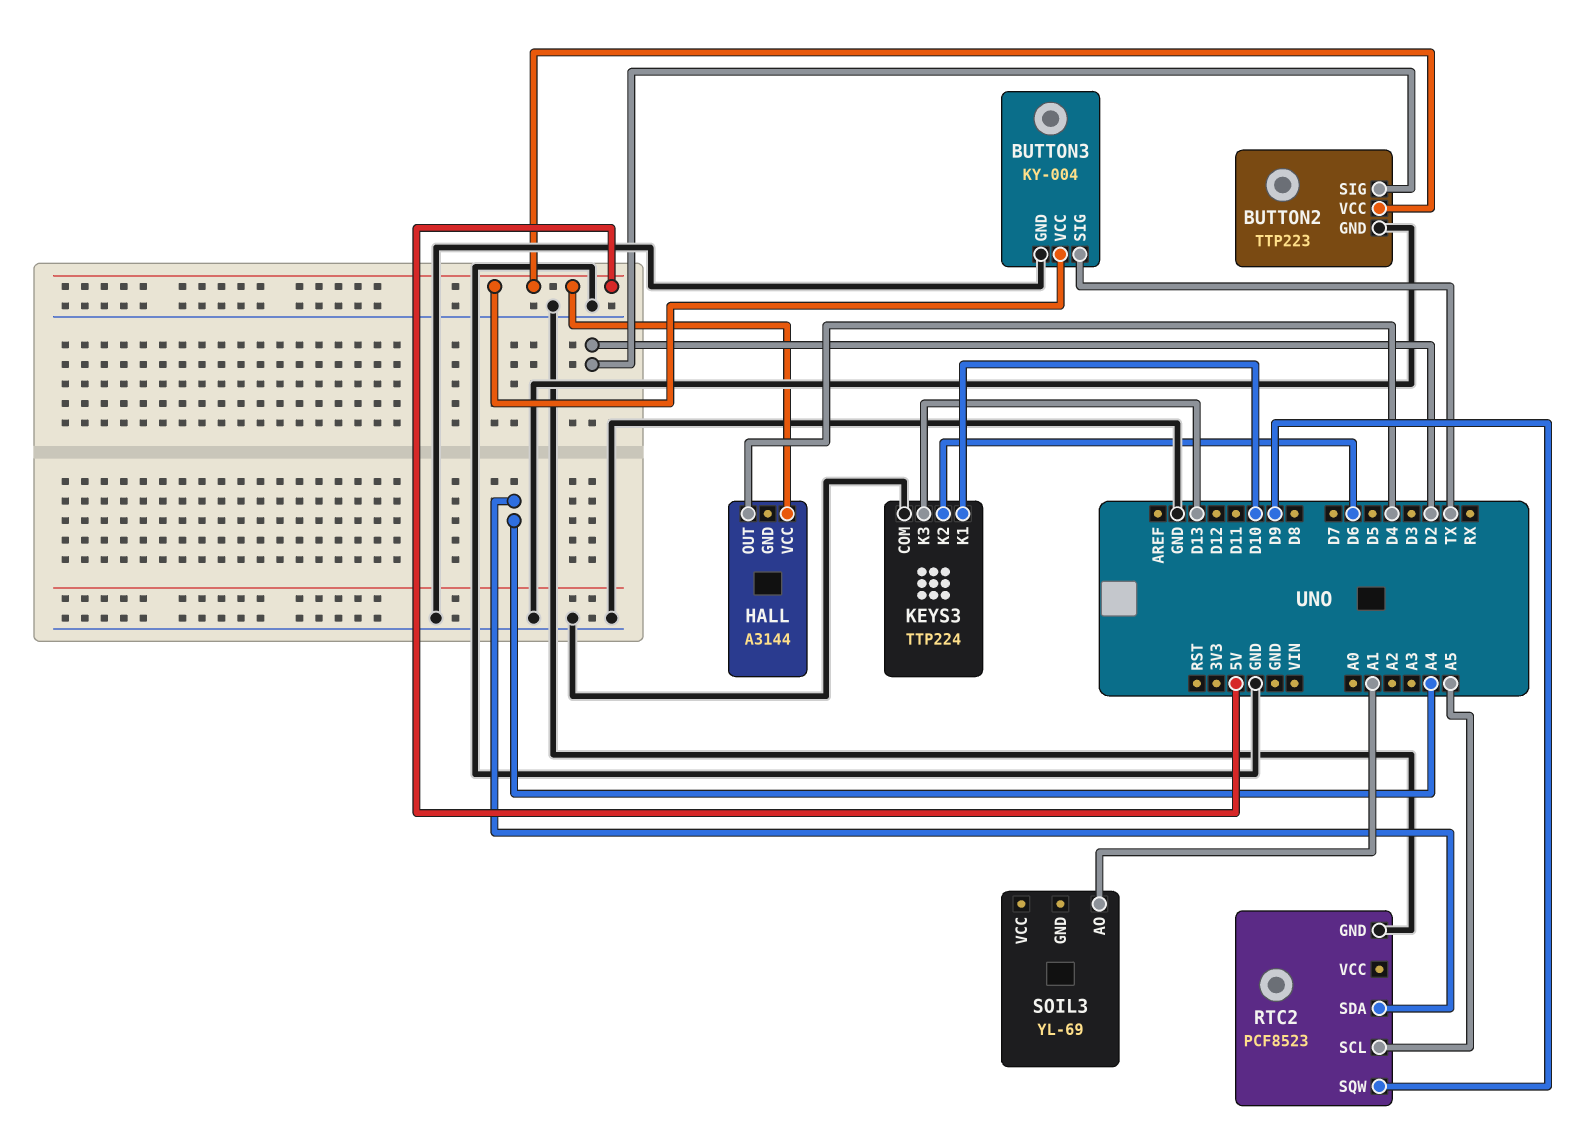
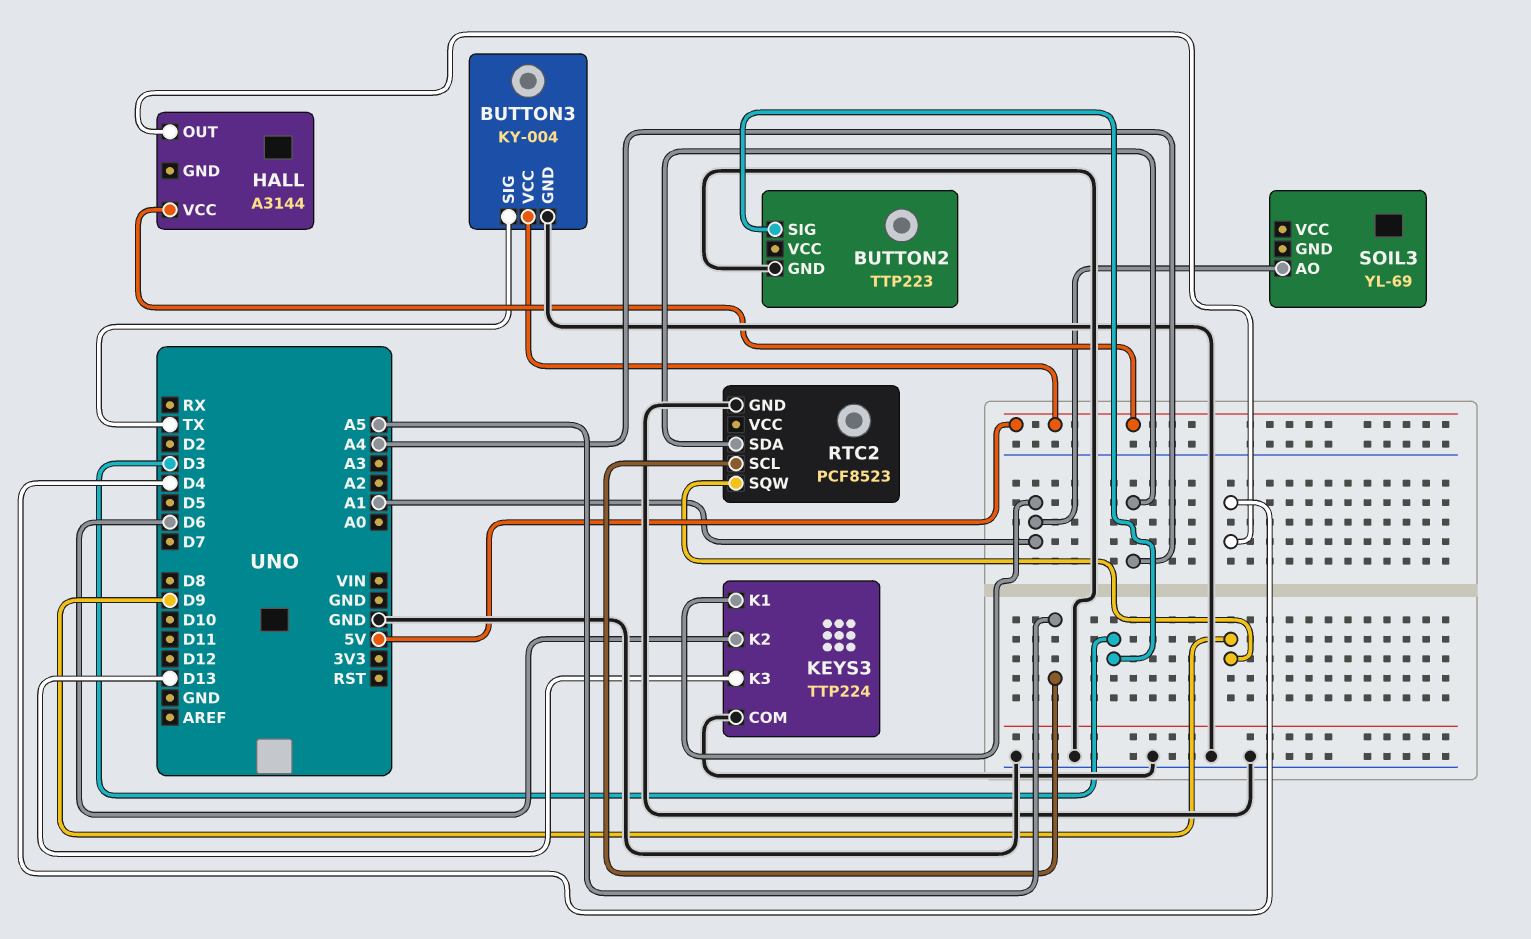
BUTTON2 pin SIG: D2 -> D3
BUTTON2 pin VCC: 5V -> none
KEYS3 pin K1: D10 -> A1

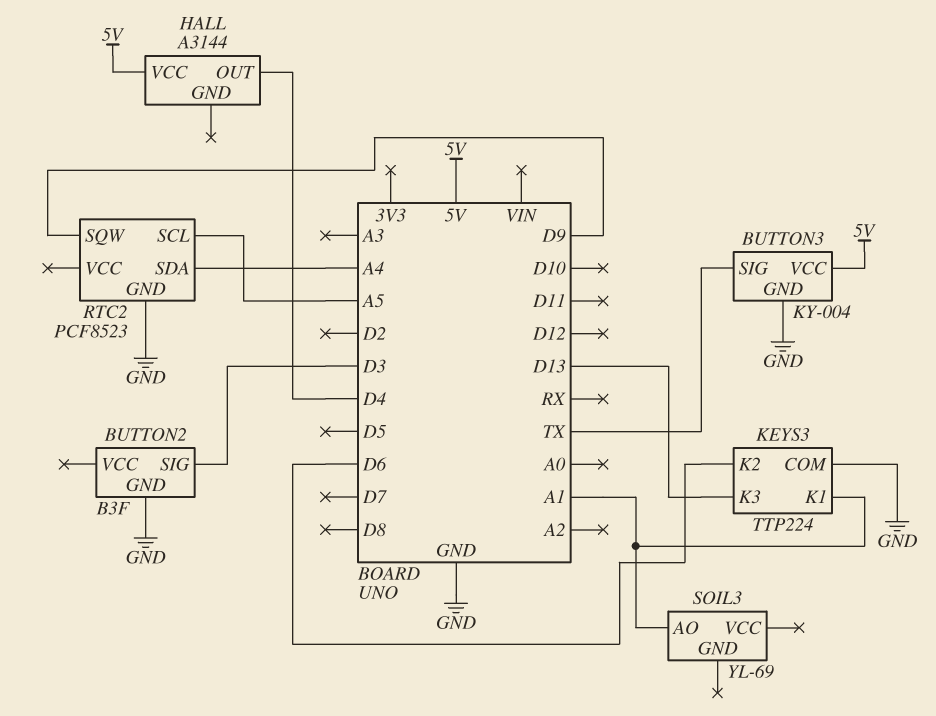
BUTTON2: TTP223 -> B3F

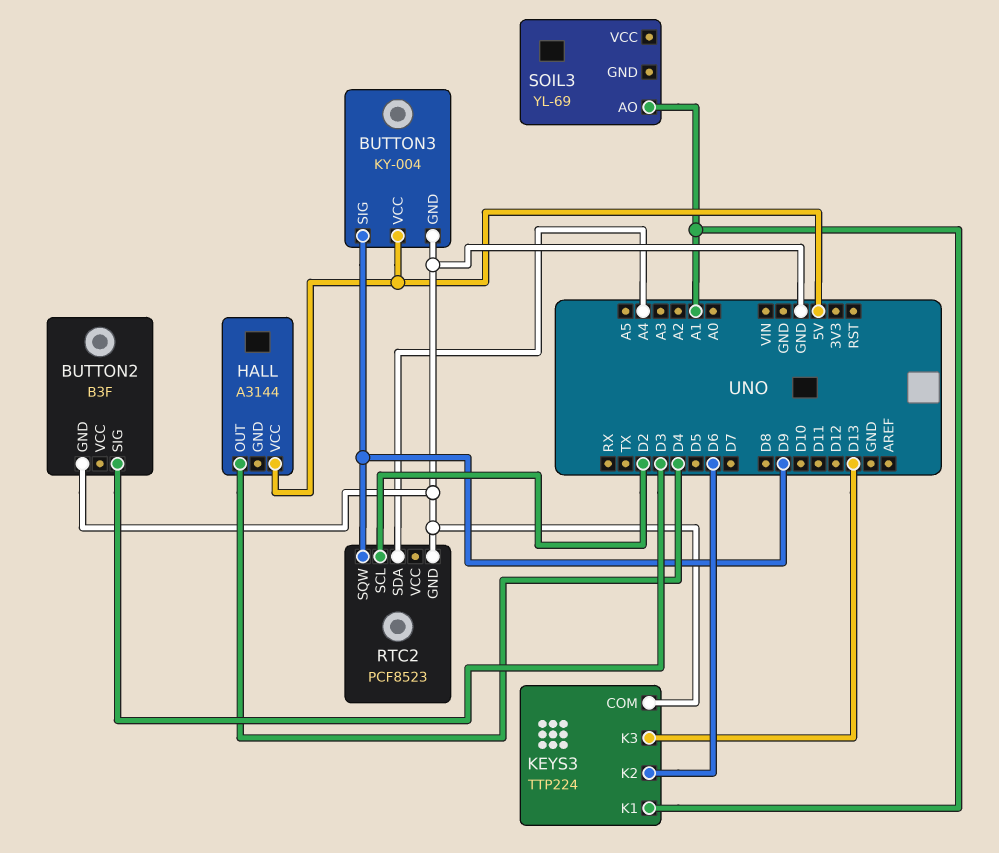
BUTTON3 pin SIG: TX -> D9
RTC2 pin SCL: A5 -> D2

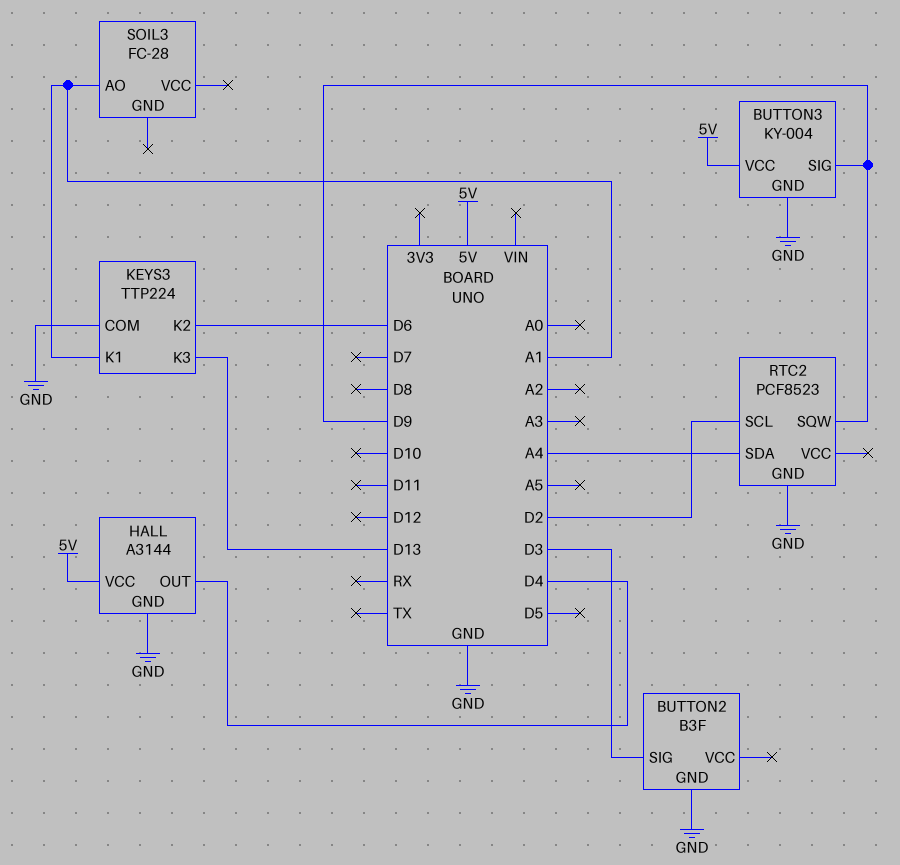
HALL pin GND: none -> GND
SOIL3: YL-69 -> FC-28

